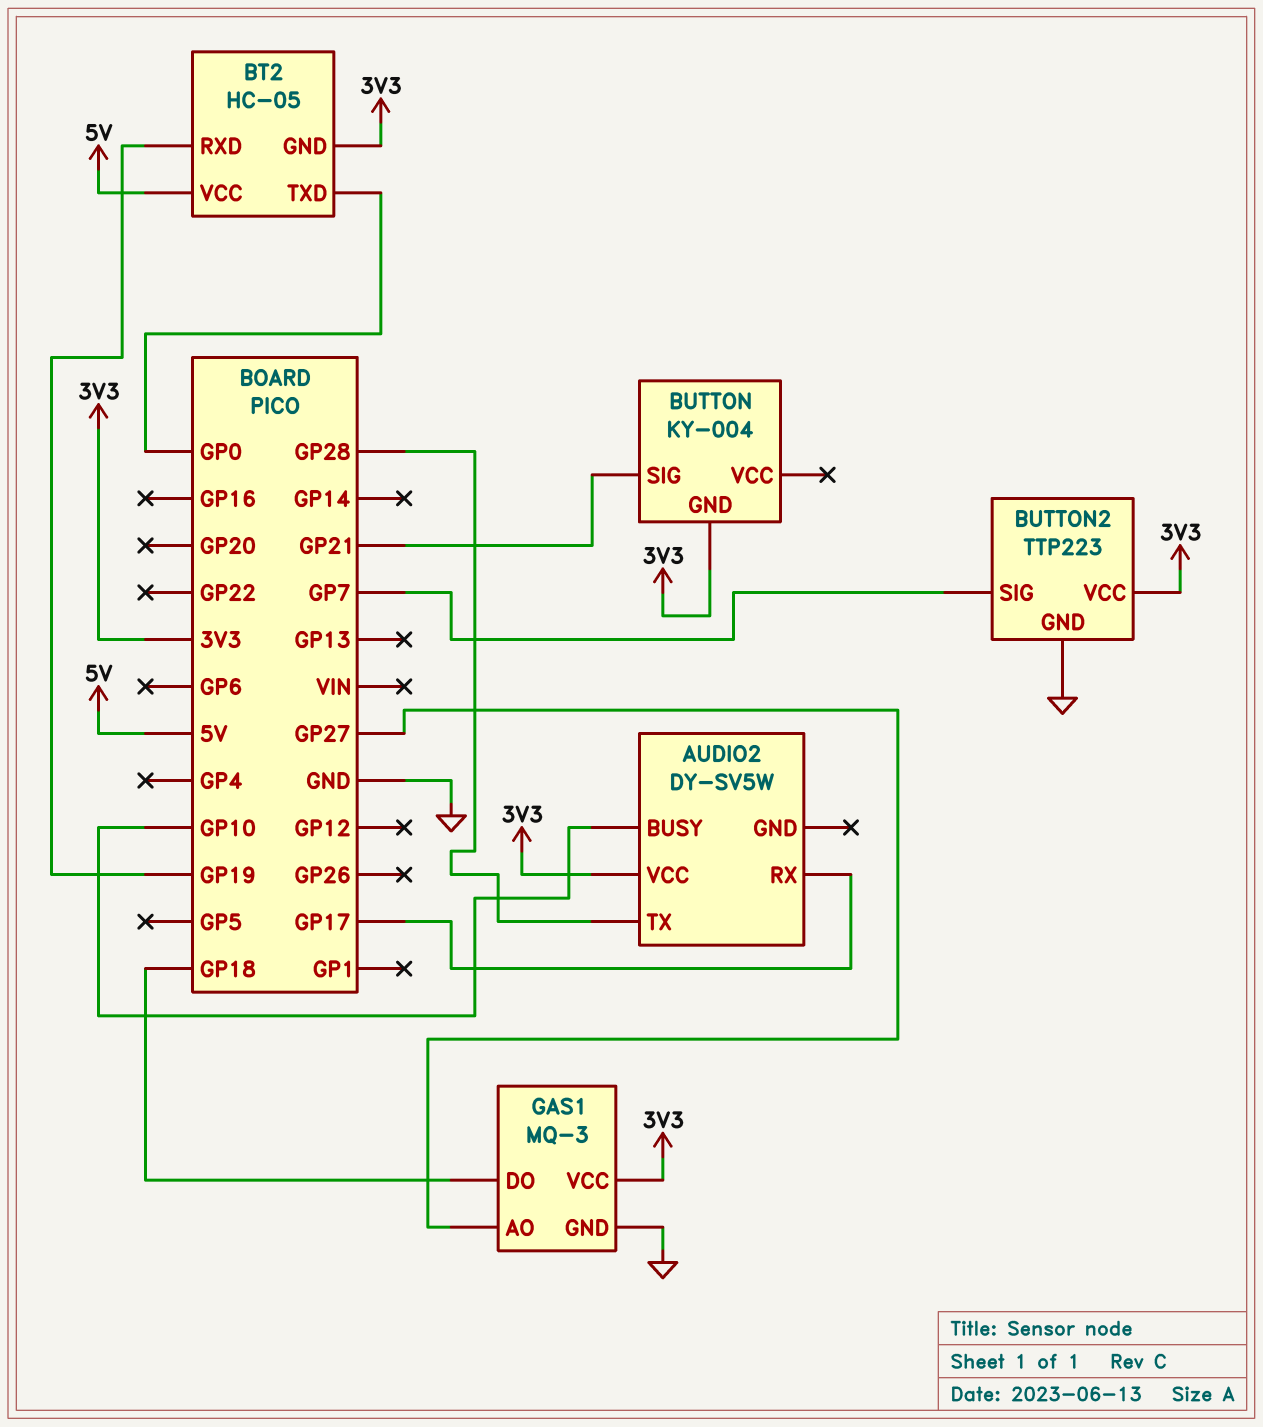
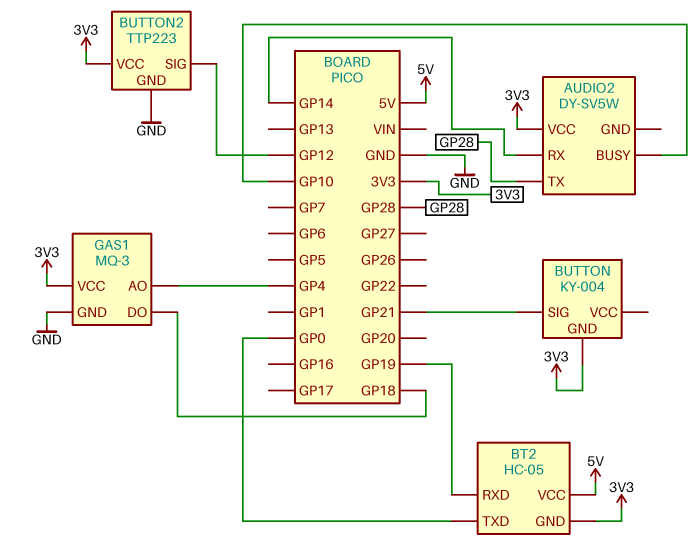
AUDIO2 pin RX: GP17 -> GP14
BUTTON2 pin SIG: GP7 -> GP12
GAS1 pin AO: GP27 -> GP4

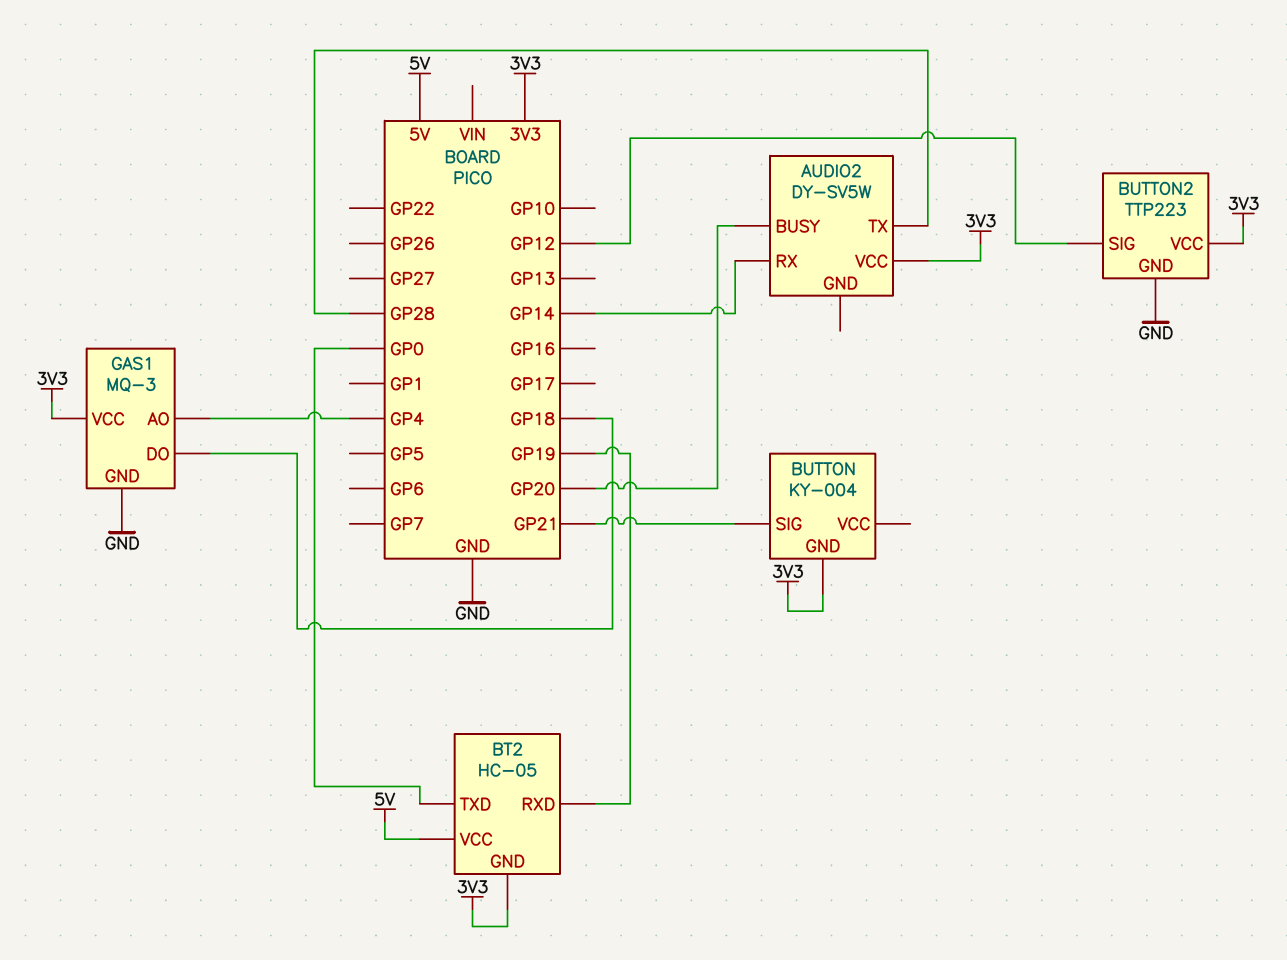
AUDIO2 pin BUSY: GP10 -> GP20

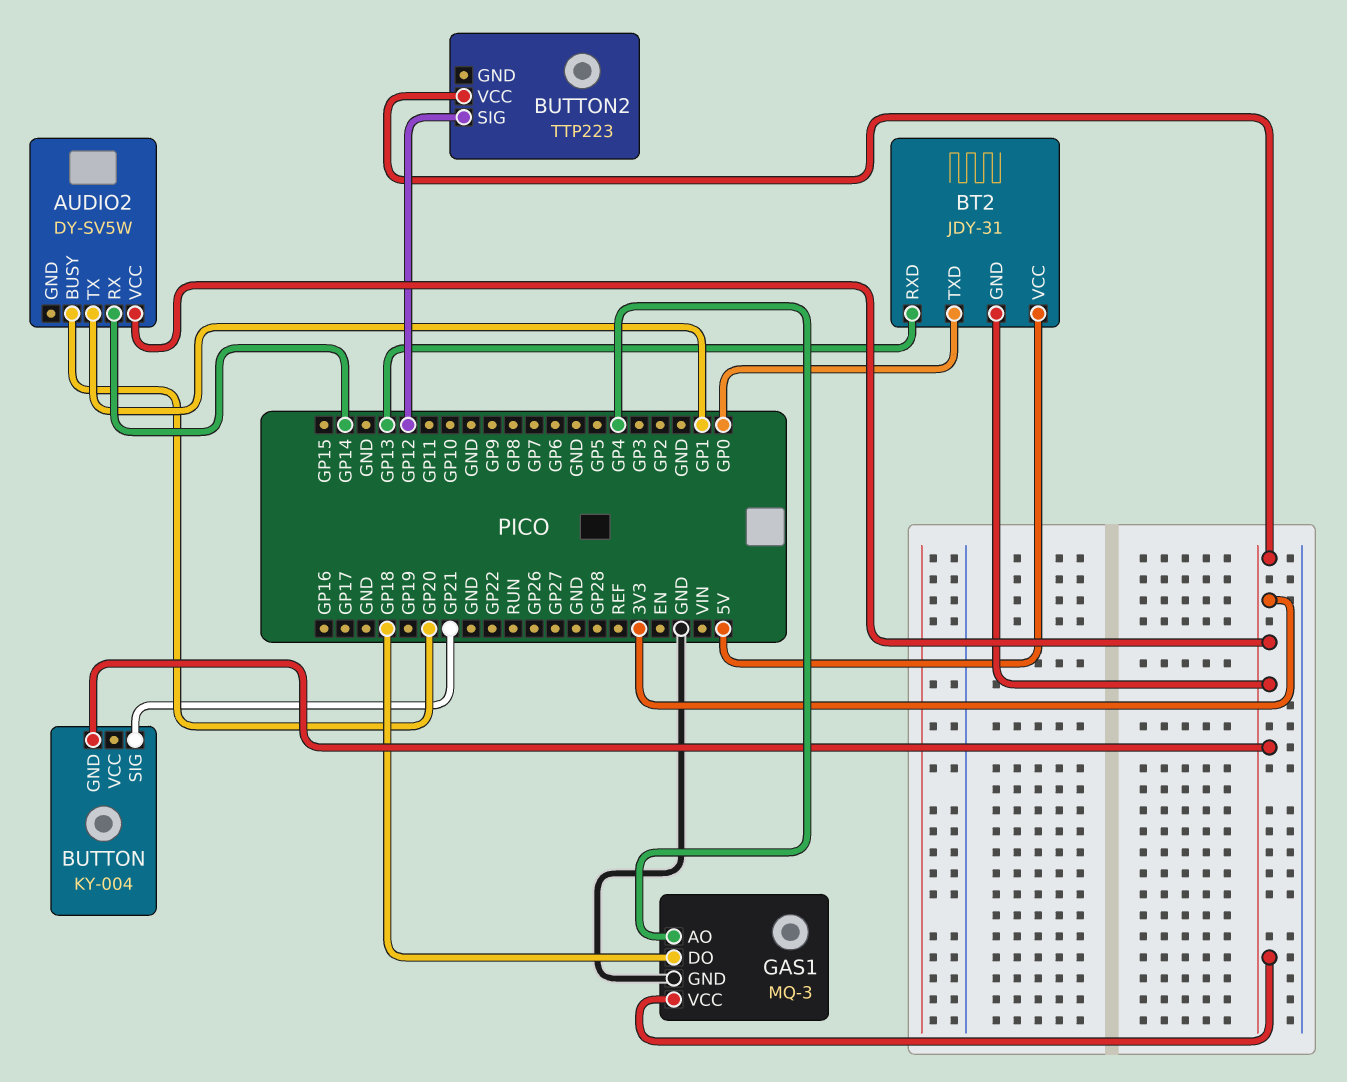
AUDIO2 pin TX: GP28 -> GP1
BT2: HC-05 -> JDY-31
BT2 pin RXD: GP19 -> GP13
BUTTON2 pin GND: GND -> none

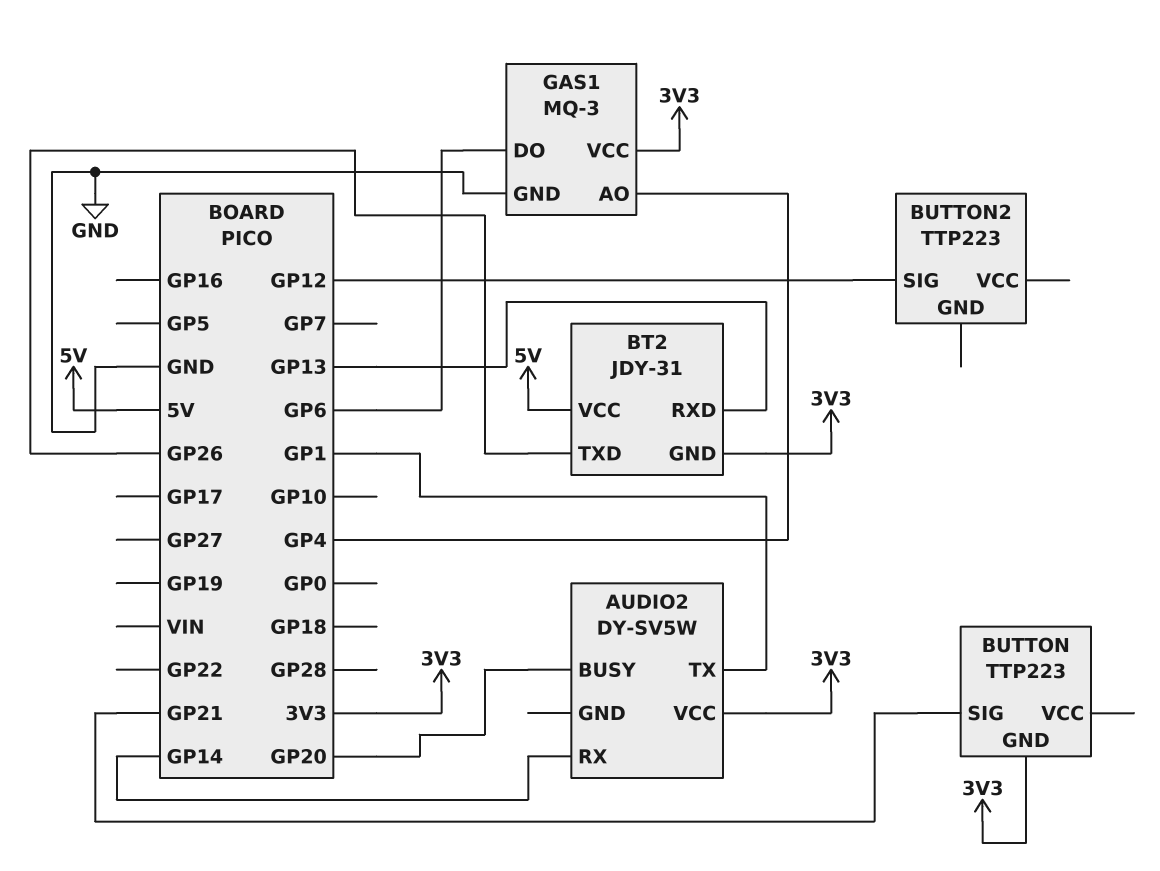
BT2 pin TXD: GP0 -> GP26
BUTTON: KY-004 -> TTP223
BUTTON2 pin VCC: 3V3 -> none
GAS1 pin DO: GP18 -> GP6

